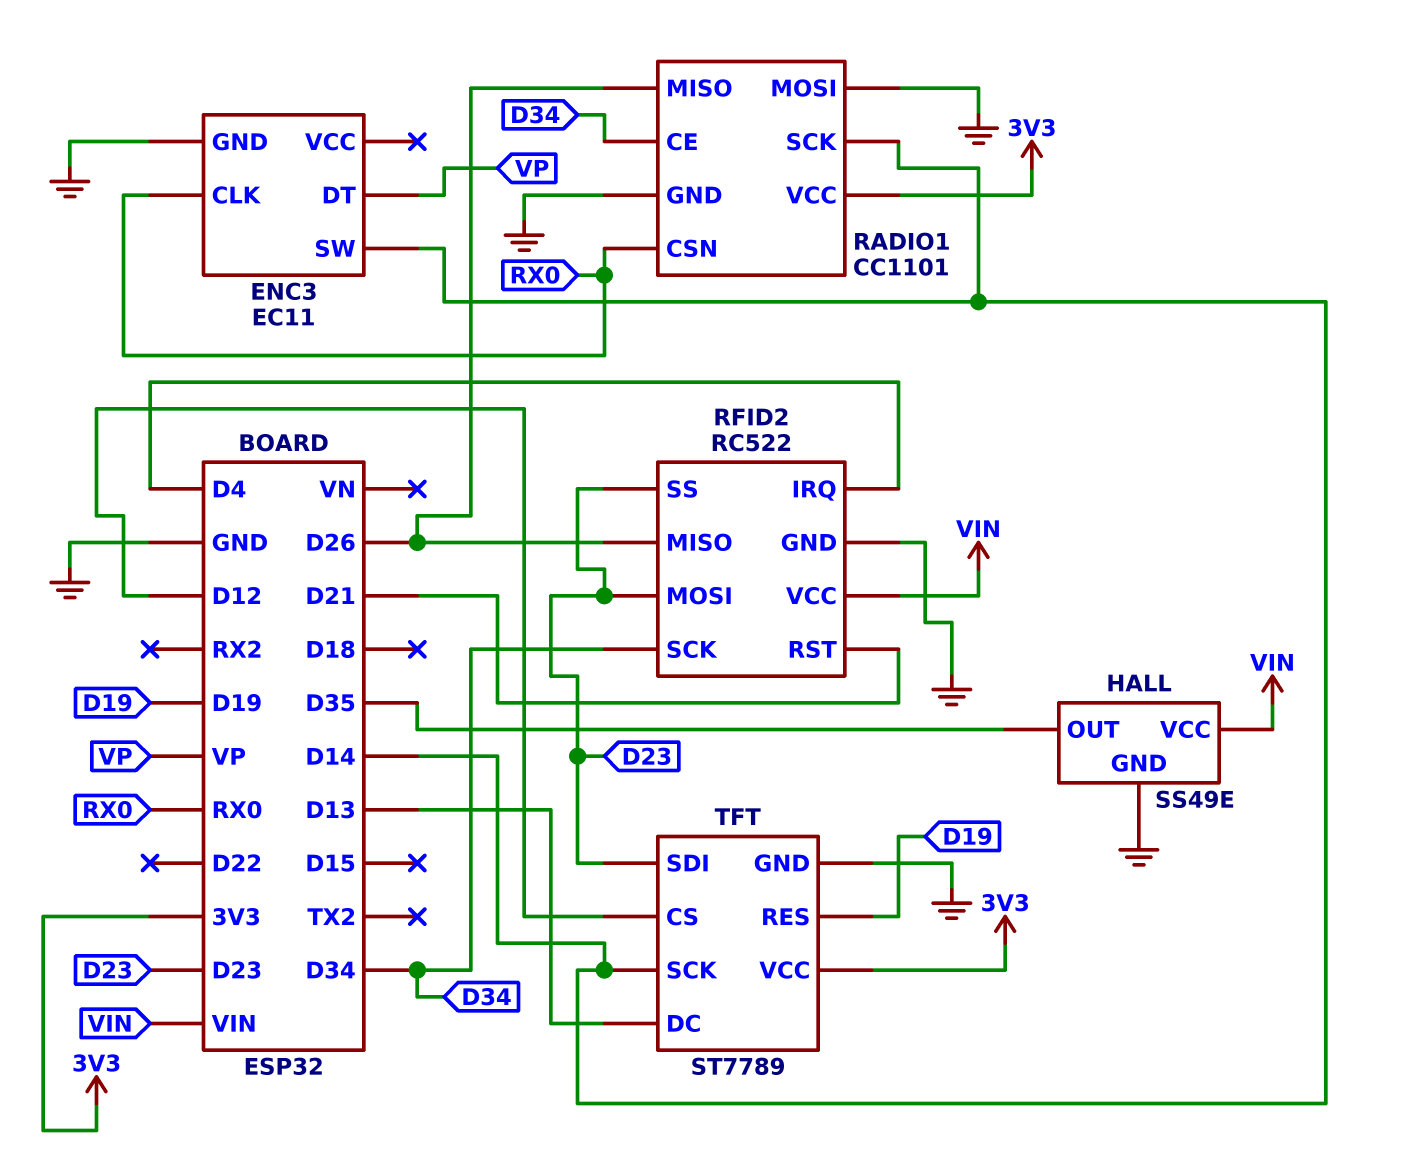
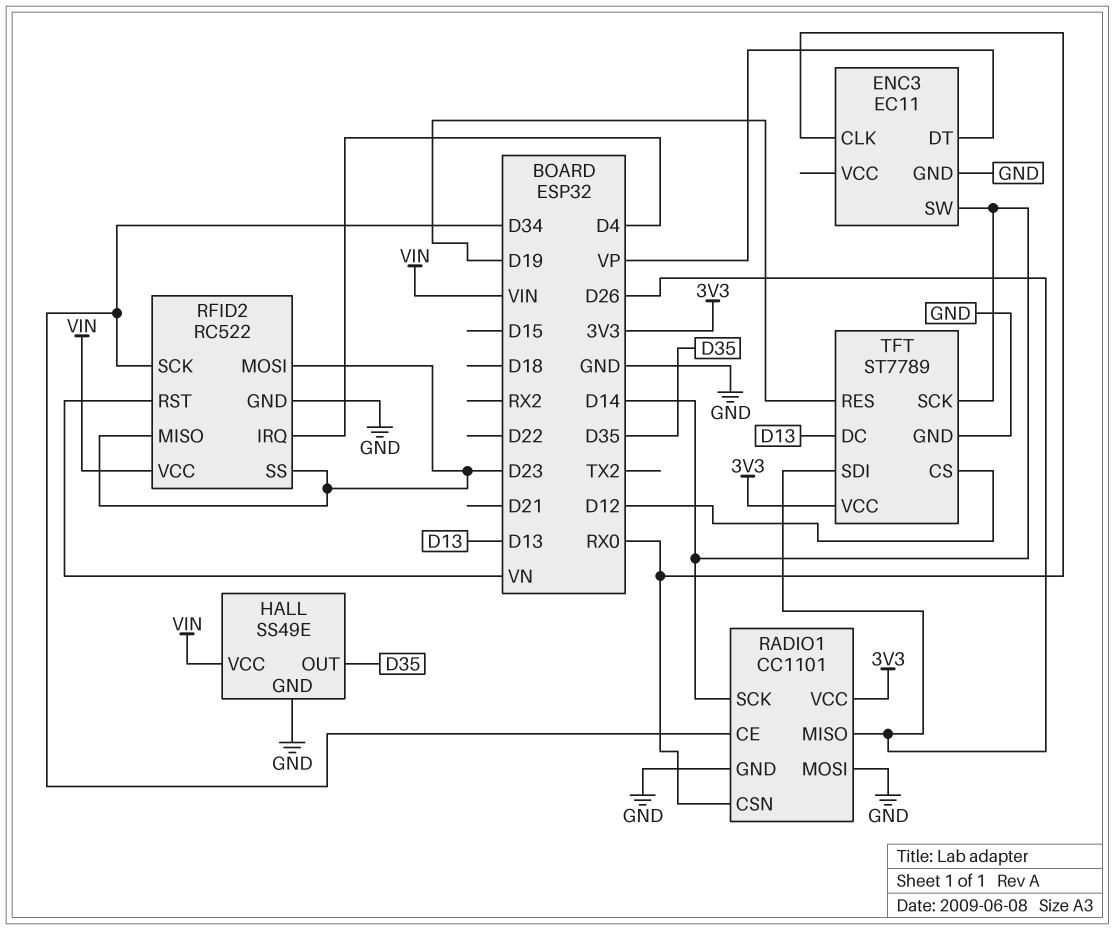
RFID2 pin MISO: D26 -> D23
RFID2 pin RST: D21 -> VN
TFT pin SDI: D23 -> D26

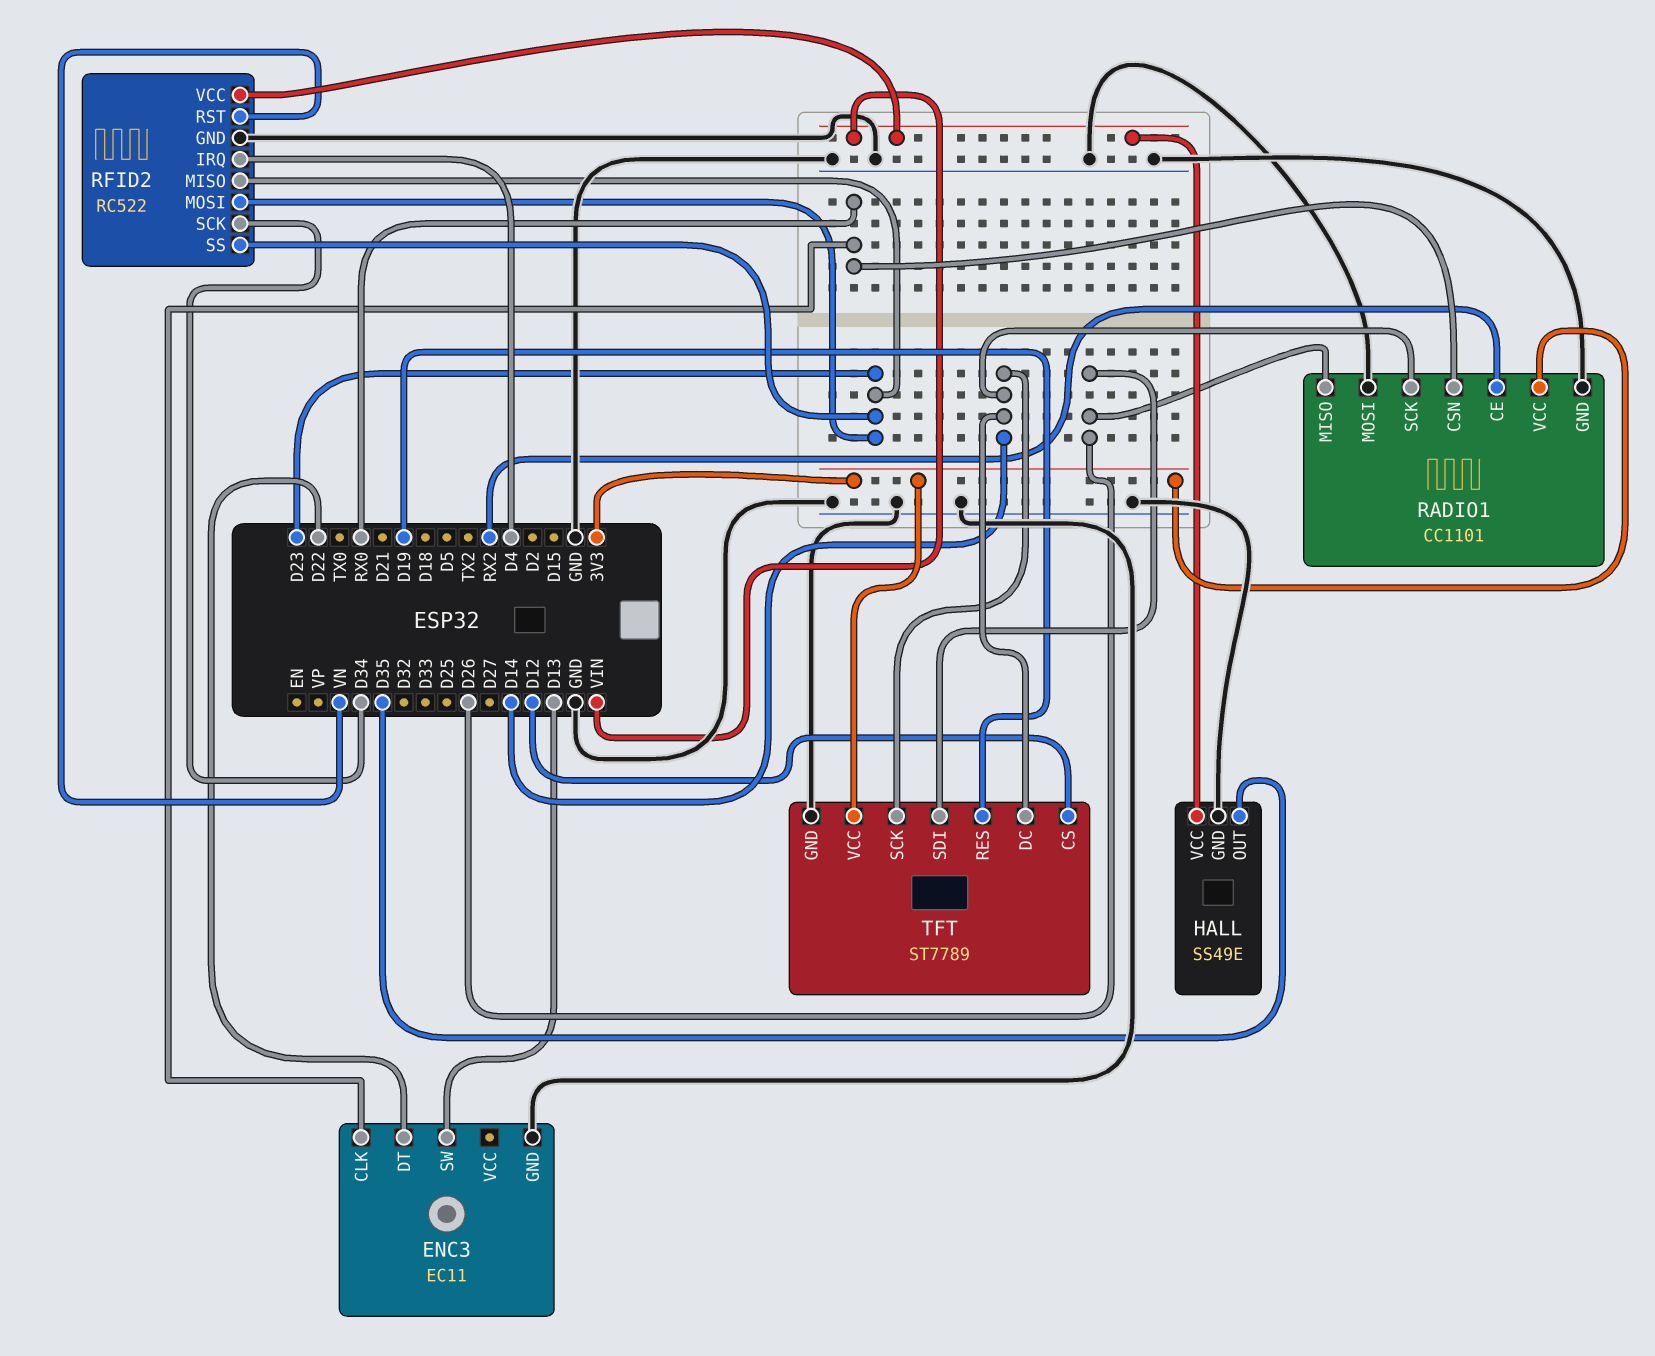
ENC3 pin DT: VP -> D22
ENC3 pin SW: D14 -> D13
RADIO1 pin CE: D34 -> RX2
TFT pin DC: D13 -> D14

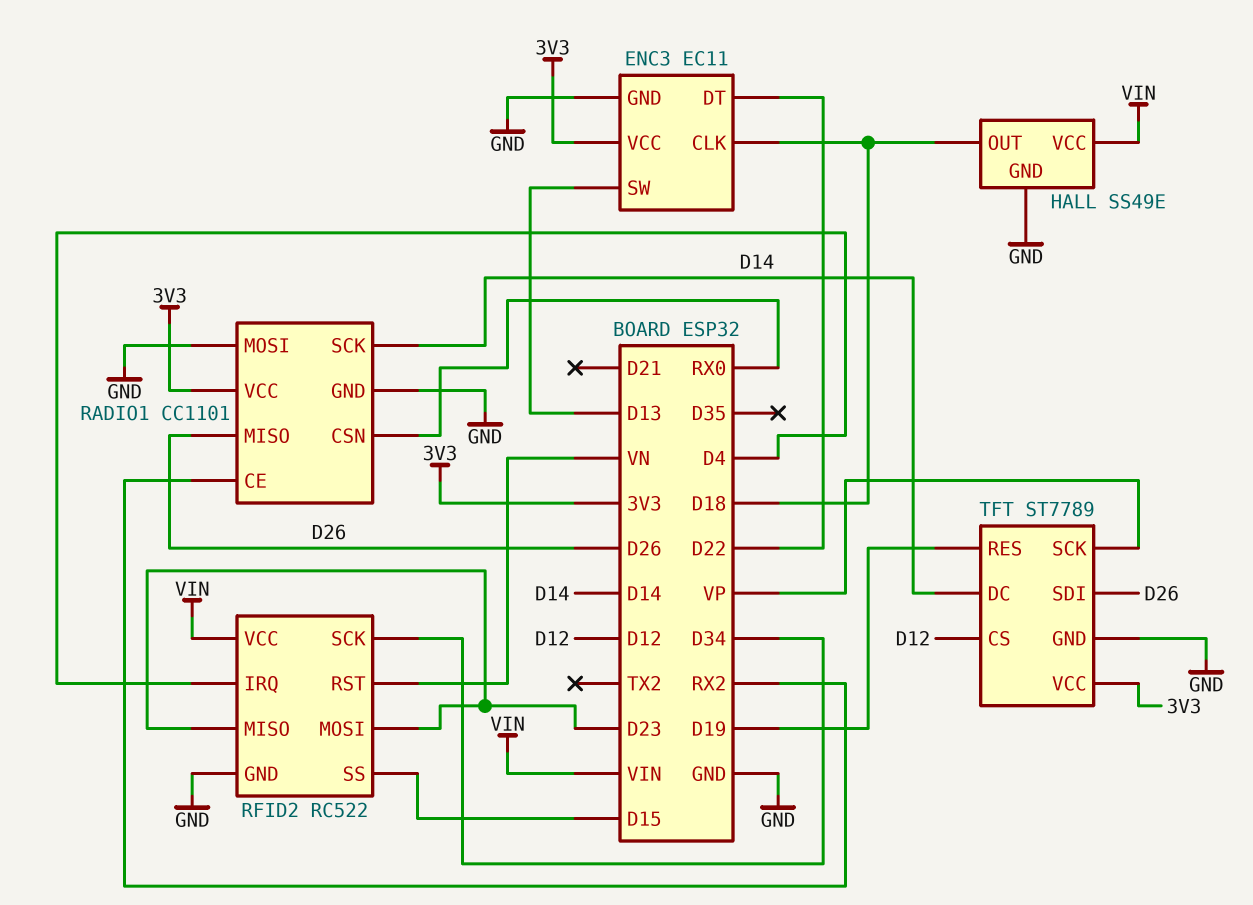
ENC3 pin CLK: RX0 -> D18
ENC3 pin VCC: none -> 3V3
HALL pin OUT: D35 -> D18
RFID2 pin SS: D23 -> D15
TFT pin SCK: D14 -> VP

